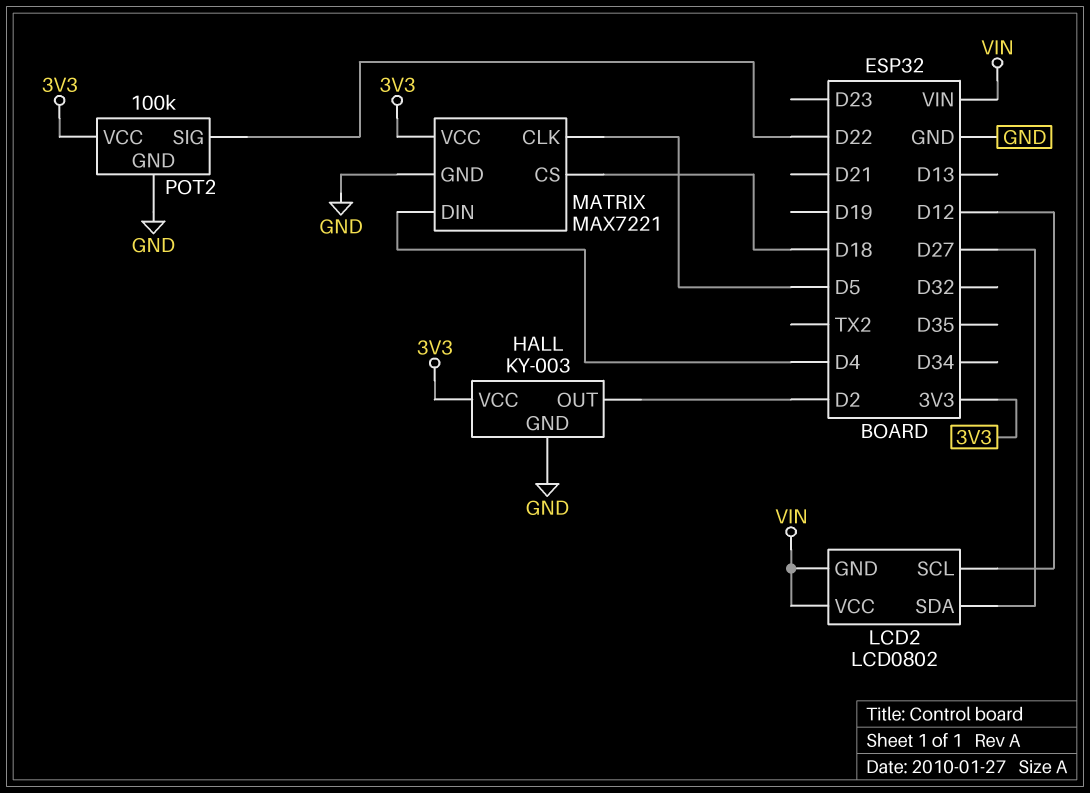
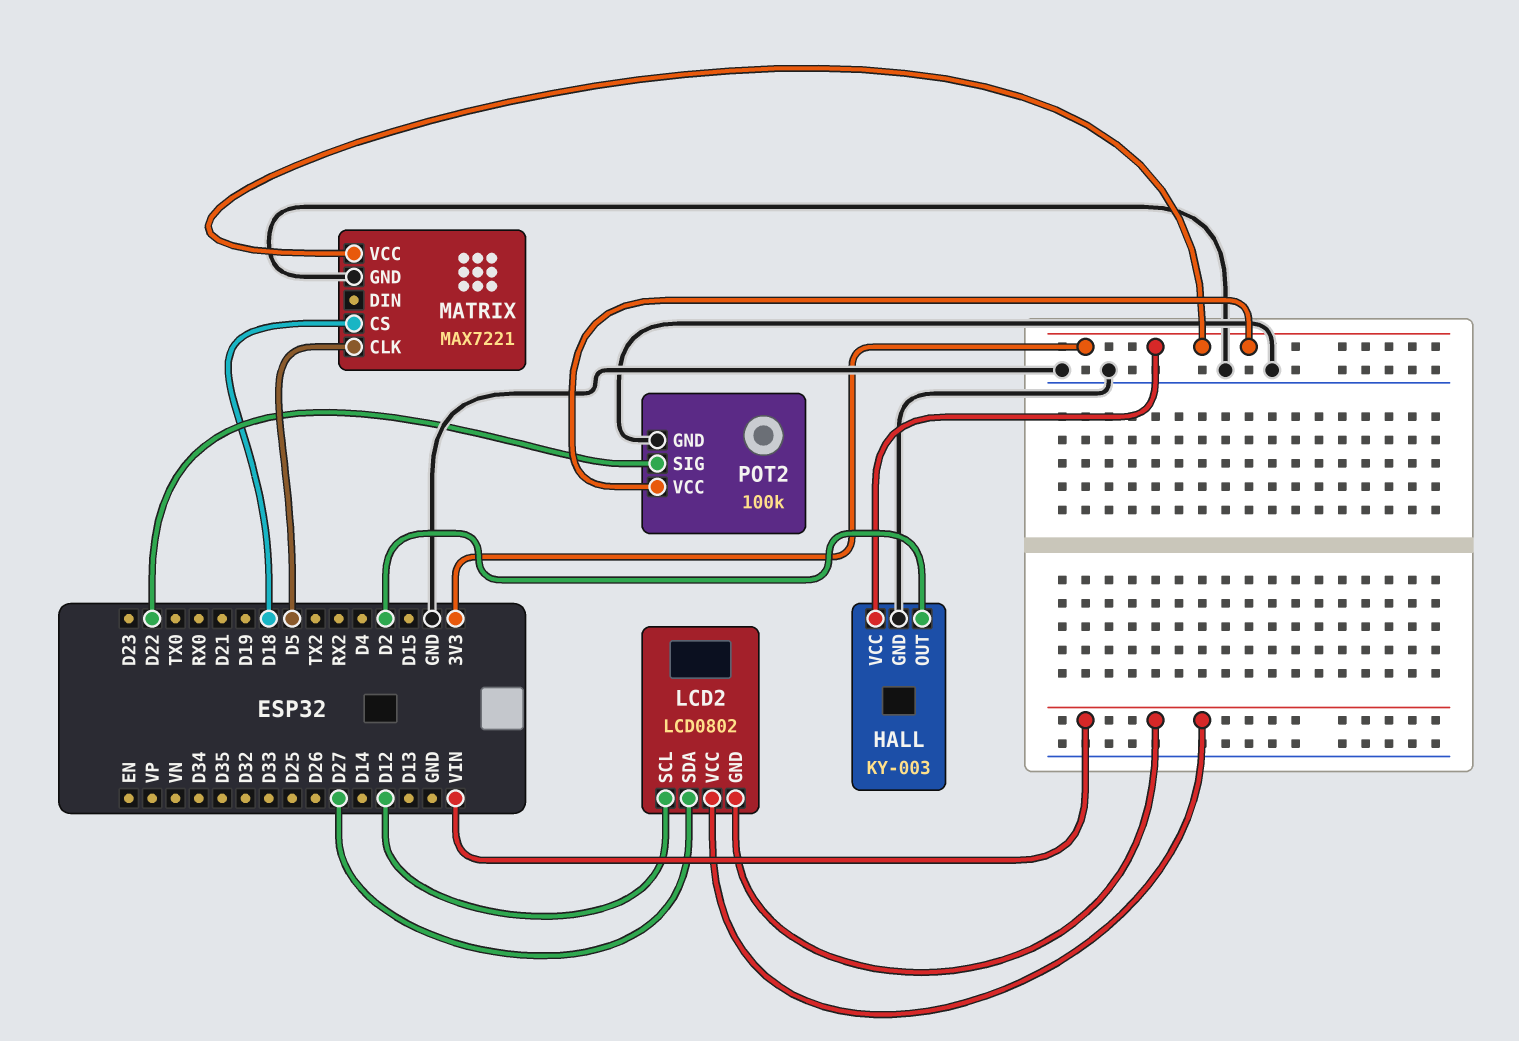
MATRIX pin DIN: D4 -> none

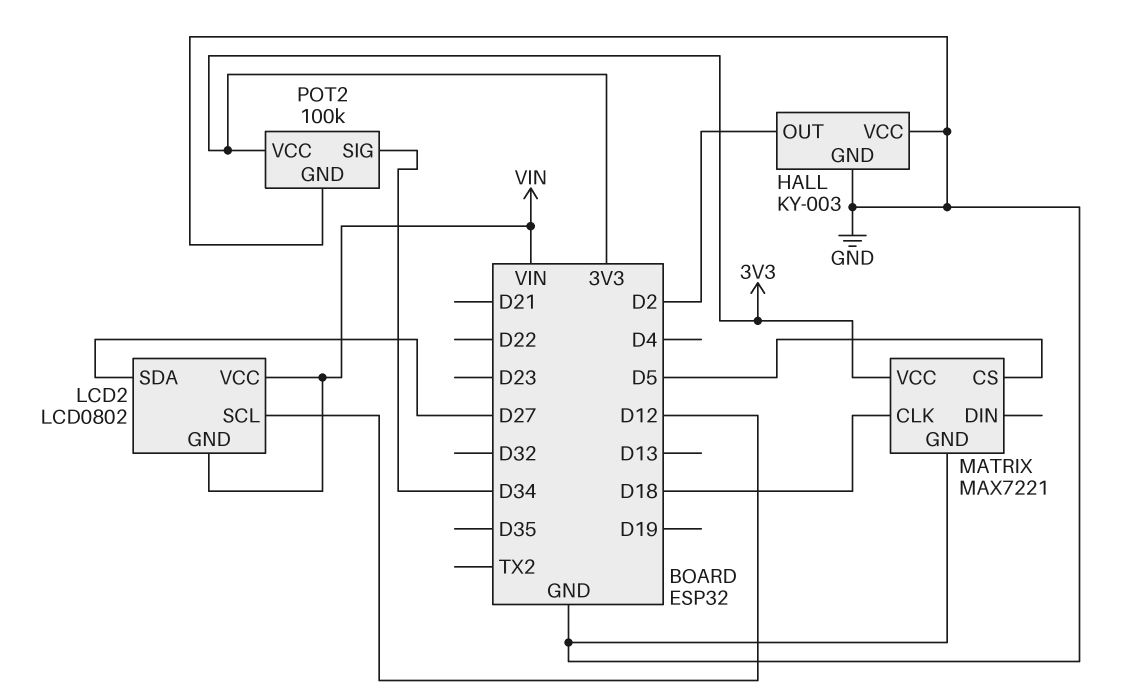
HALL pin VCC: 3V3 -> GND
MATRIX pin CLK: D5 -> D18
MATRIX pin CS: D18 -> D5
POT2 pin SIG: D22 -> D34

